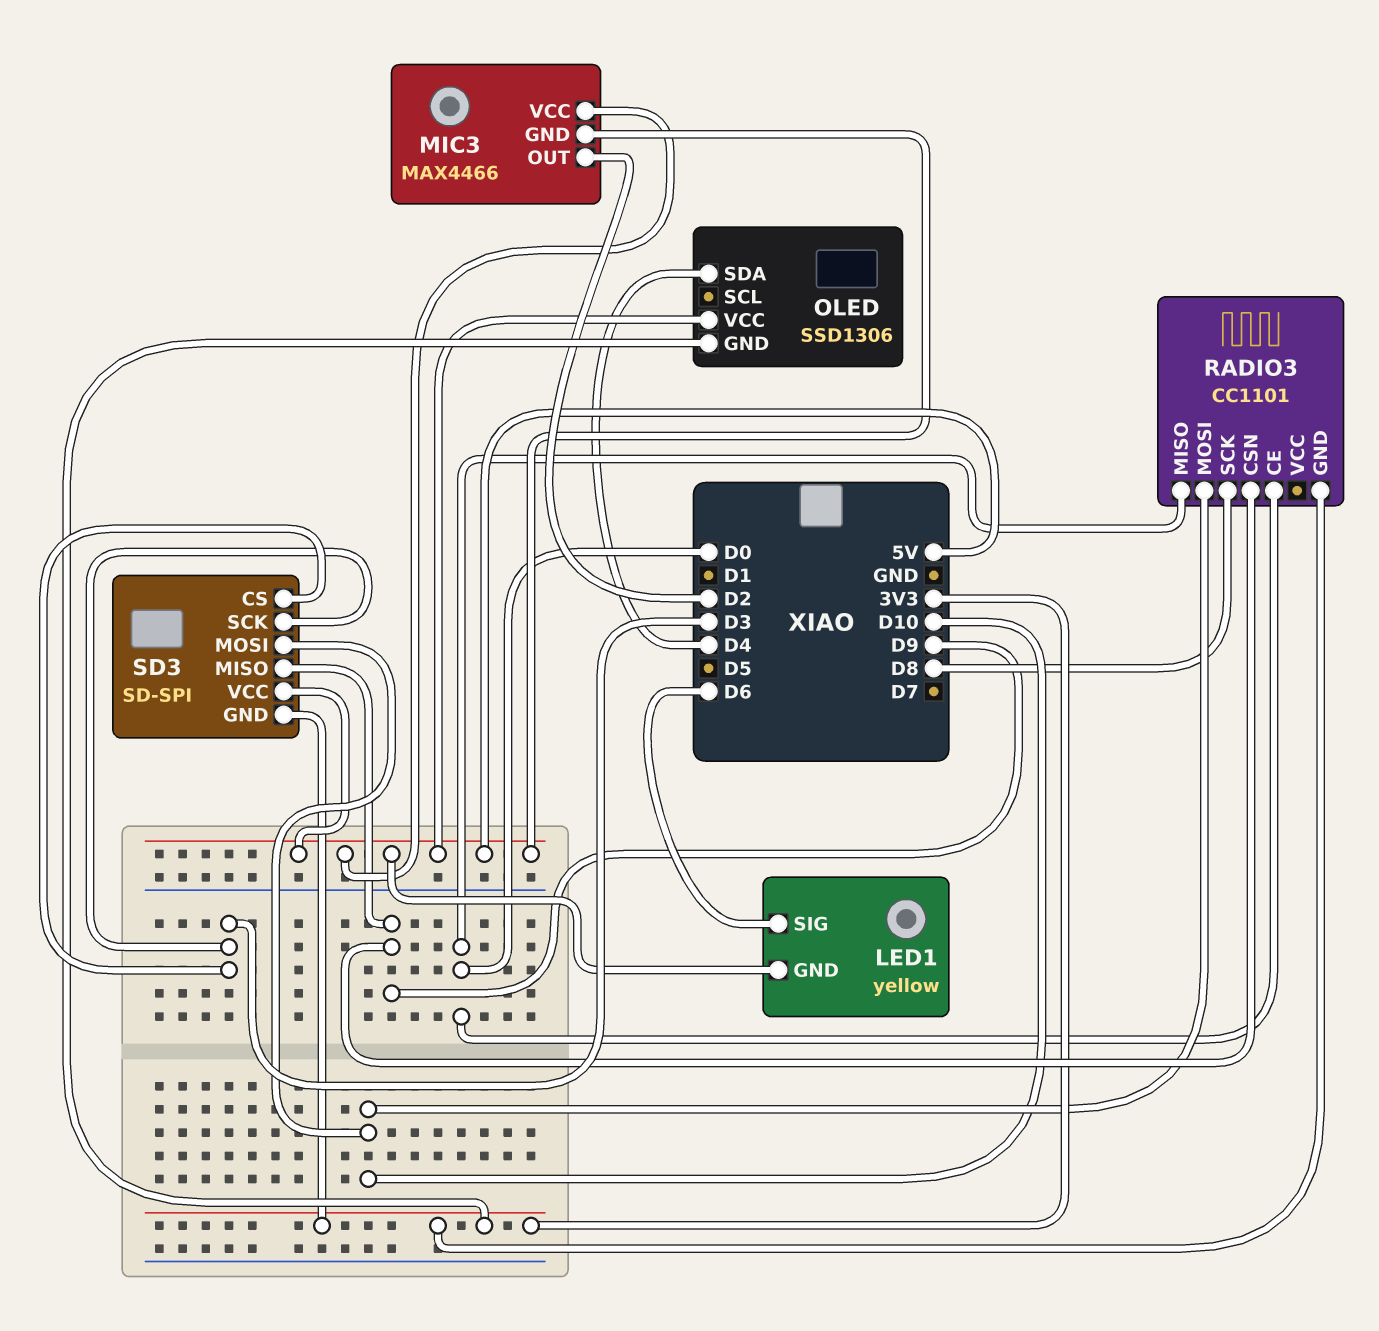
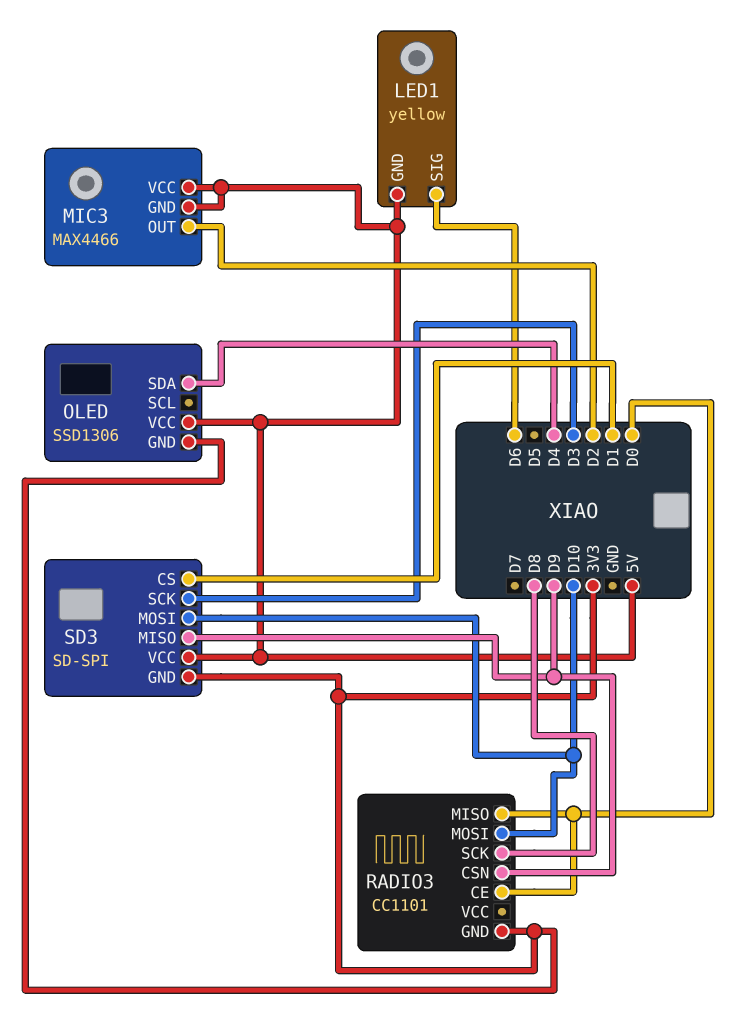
SD3 pin CS: D3 -> D1

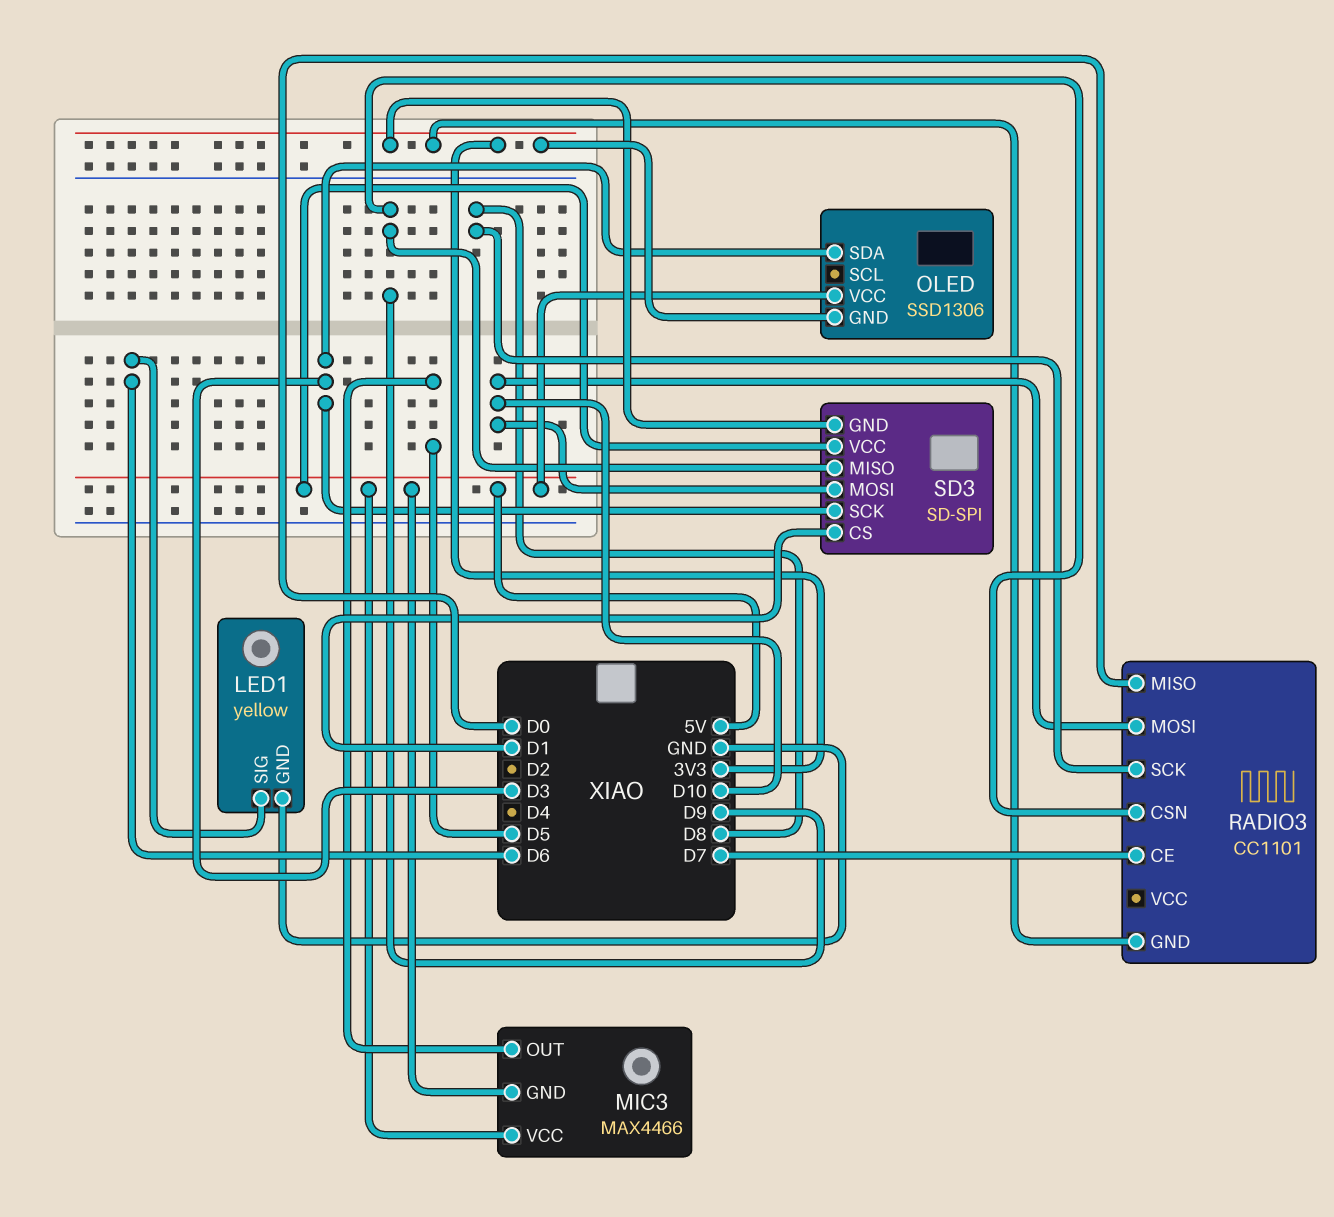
LED1 pin GND: 5V -> GND
MIC3 pin OUT: D2 -> D5
OLED pin SDA: D4 -> D3
RADIO3 pin CE: D0 -> D7

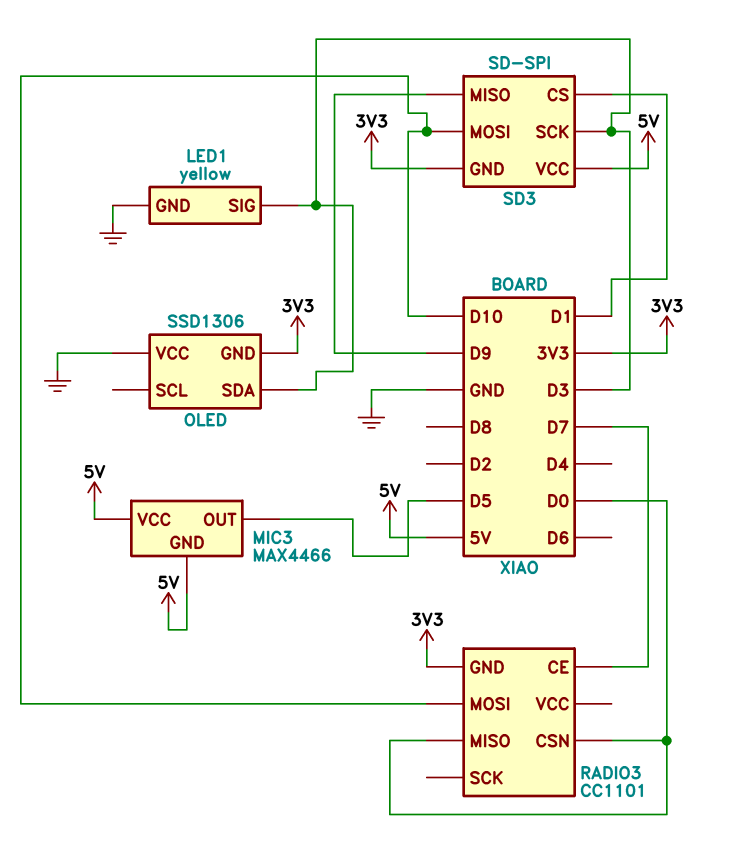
LED1 pin SIG: D6 -> D3
OLED pin VCC: 5V -> GND
RADIO3 pin CSN: D9 -> D0
RADIO3 pin SCK: D8 -> none

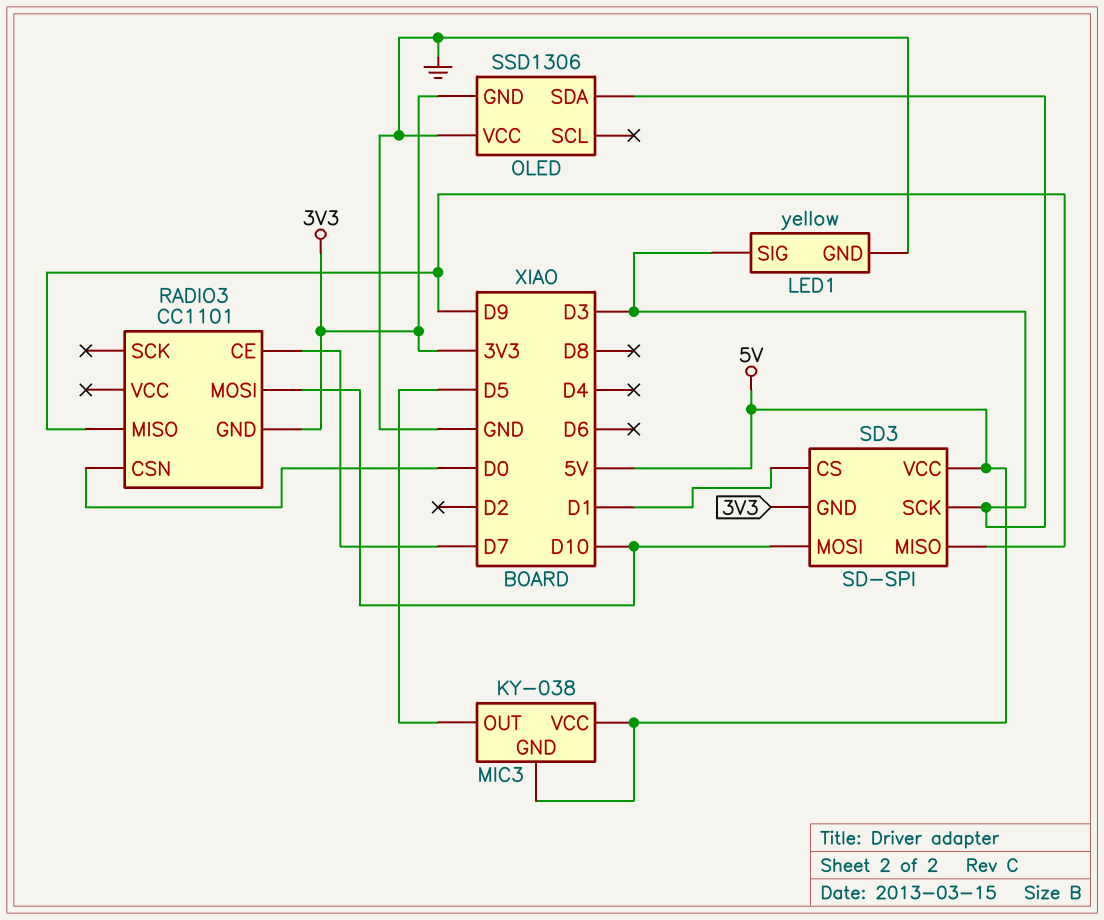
MIC3: MAX4466 -> KY-038
RADIO3 pin MISO: D0 -> D9

